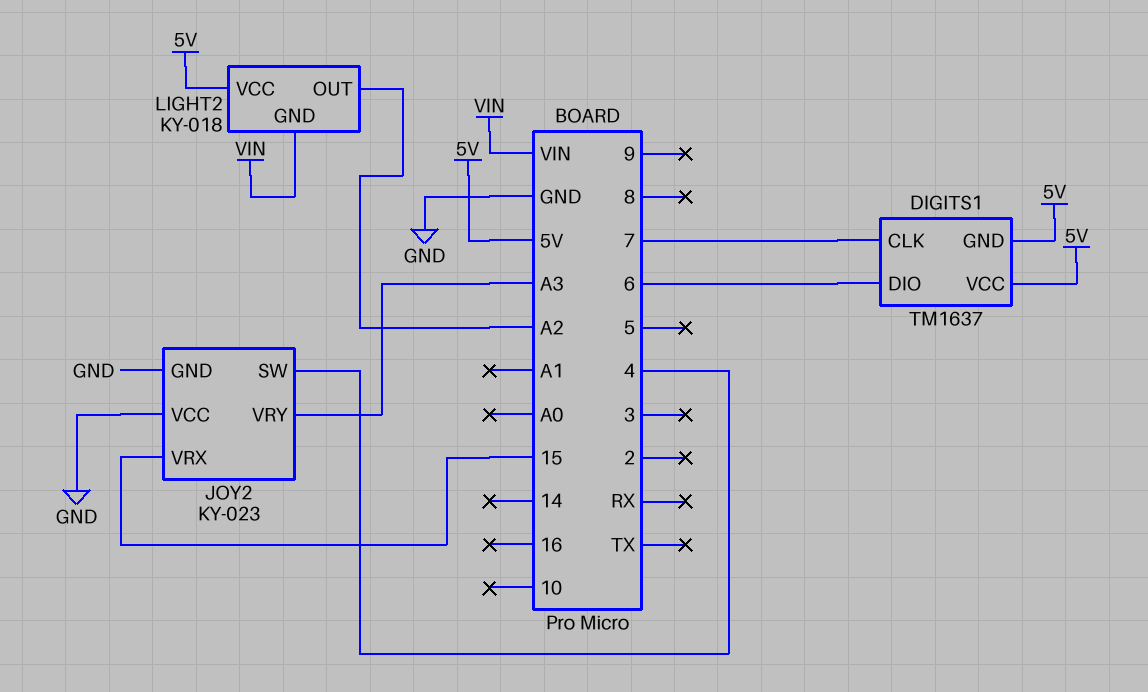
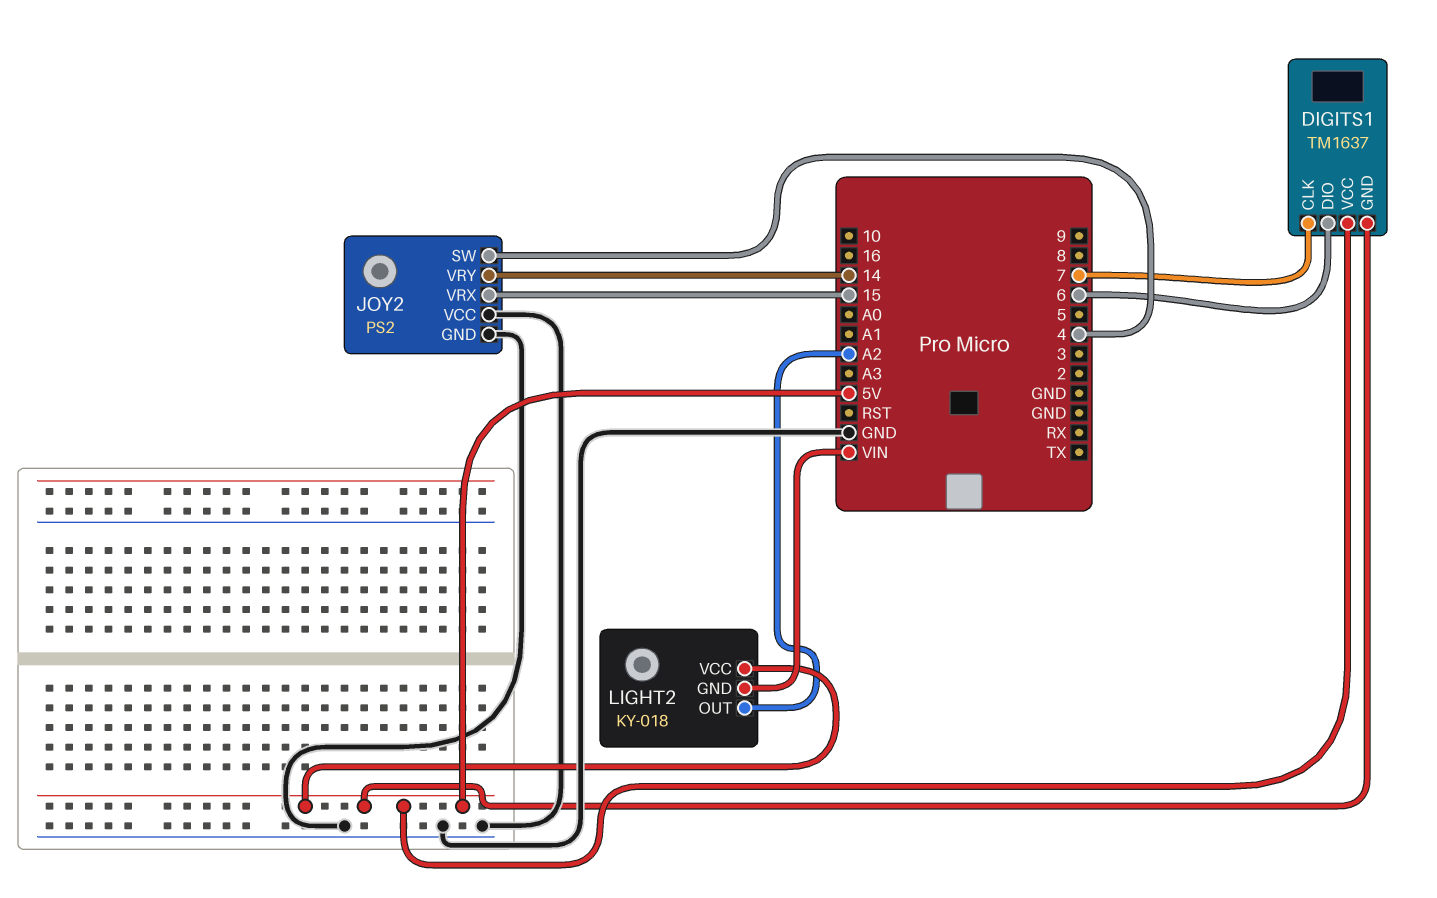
JOY2: KY-023 -> PS2
JOY2 pin VRY: A3 -> 14

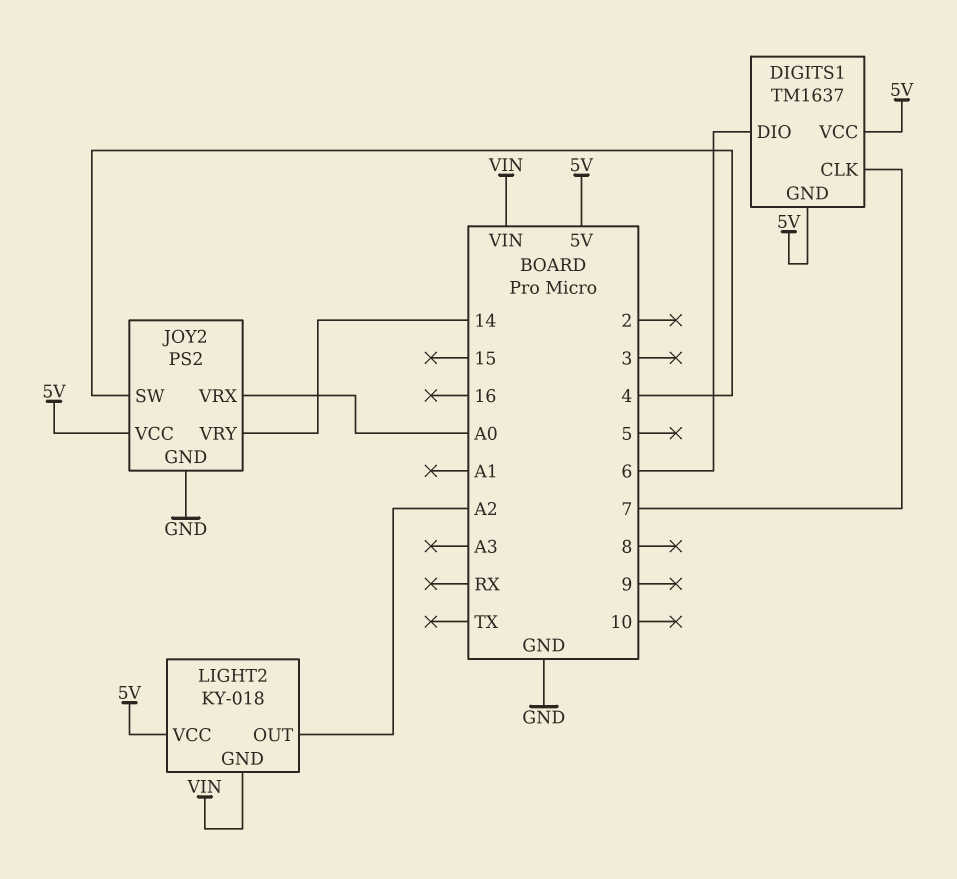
JOY2 pin VCC: GND -> 5V
JOY2 pin VRX: 15 -> A0

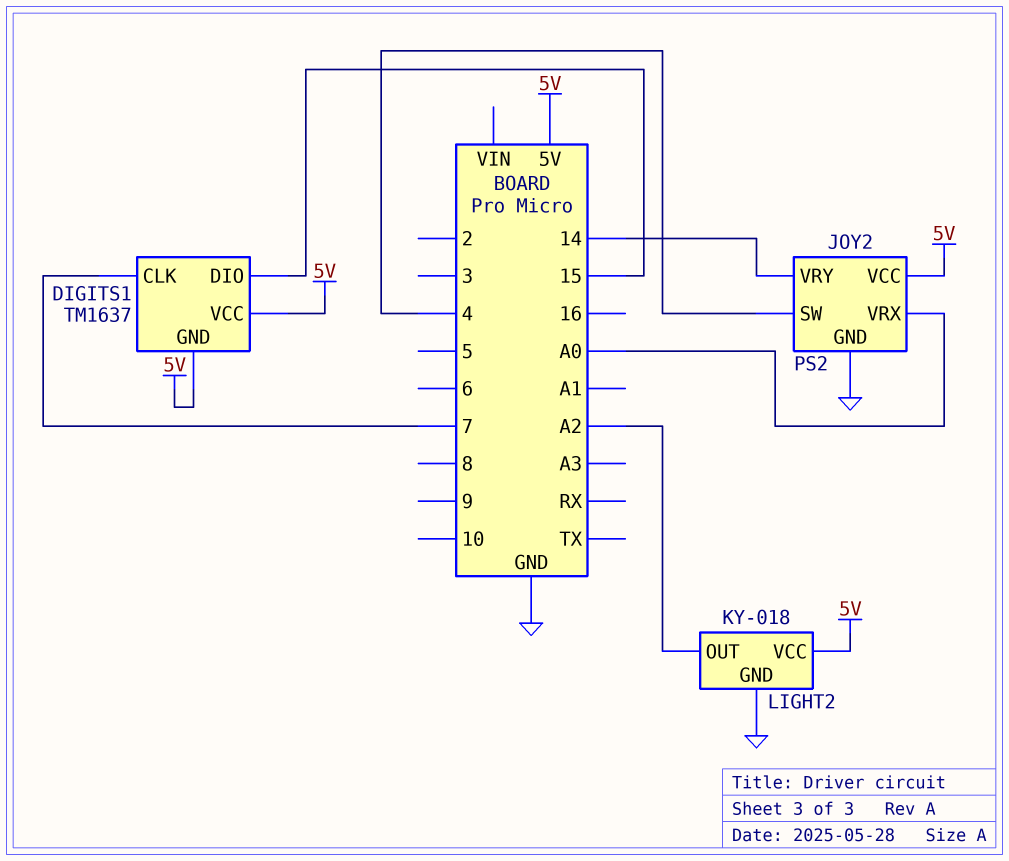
DIGITS1 pin DIO: 6 -> 15
LIGHT2 pin GND: VIN -> GND

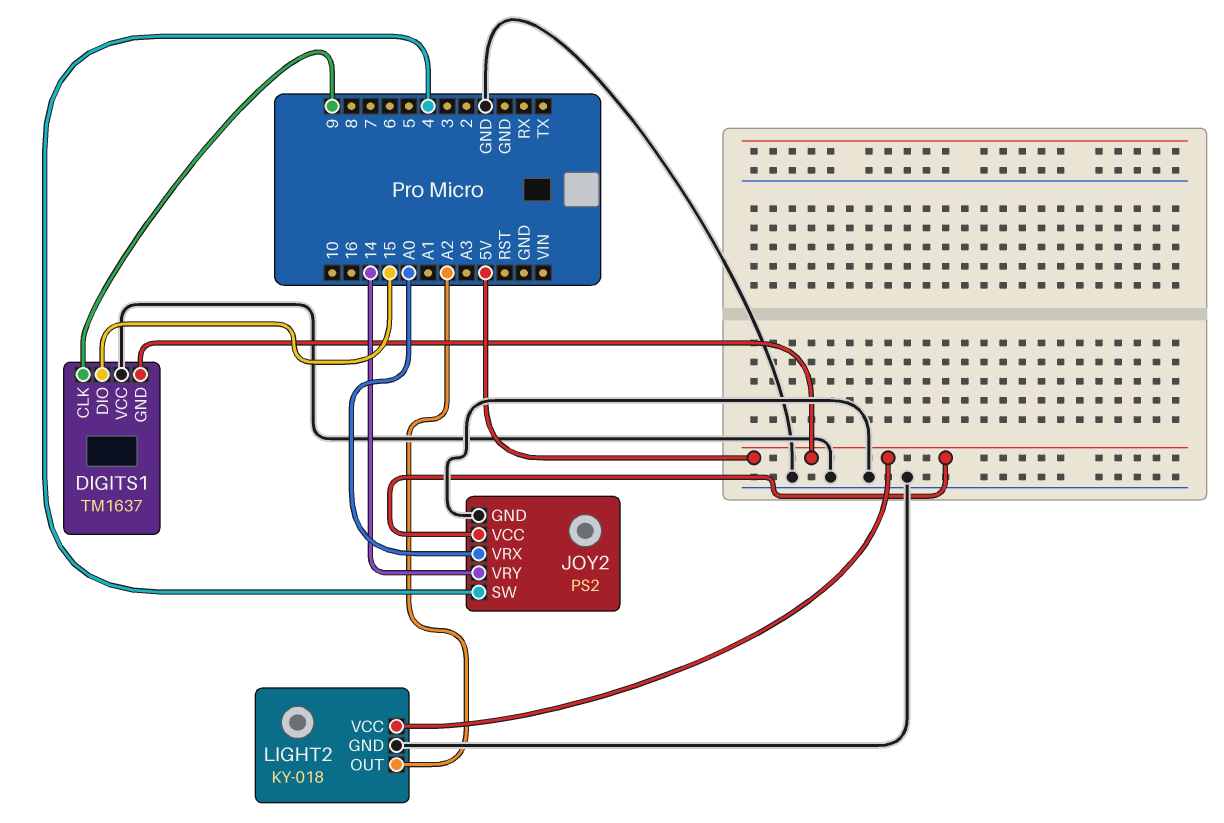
DIGITS1 pin CLK: 7 -> 9
DIGITS1 pin VCC: 5V -> GND

